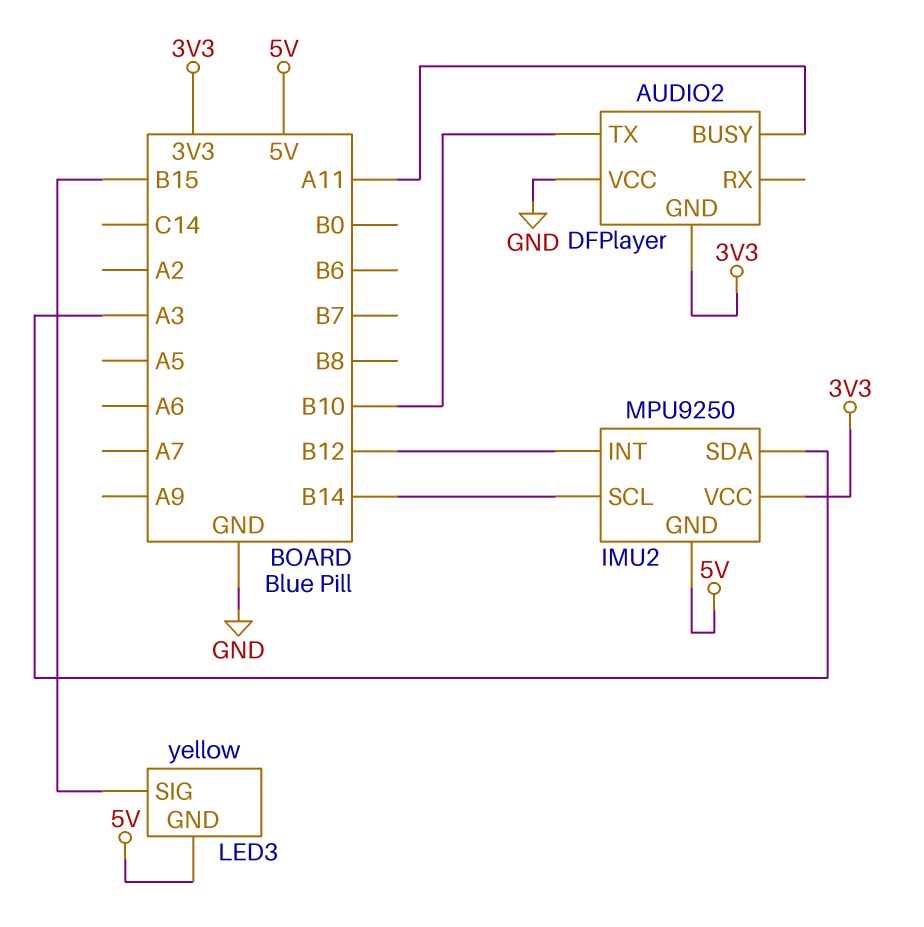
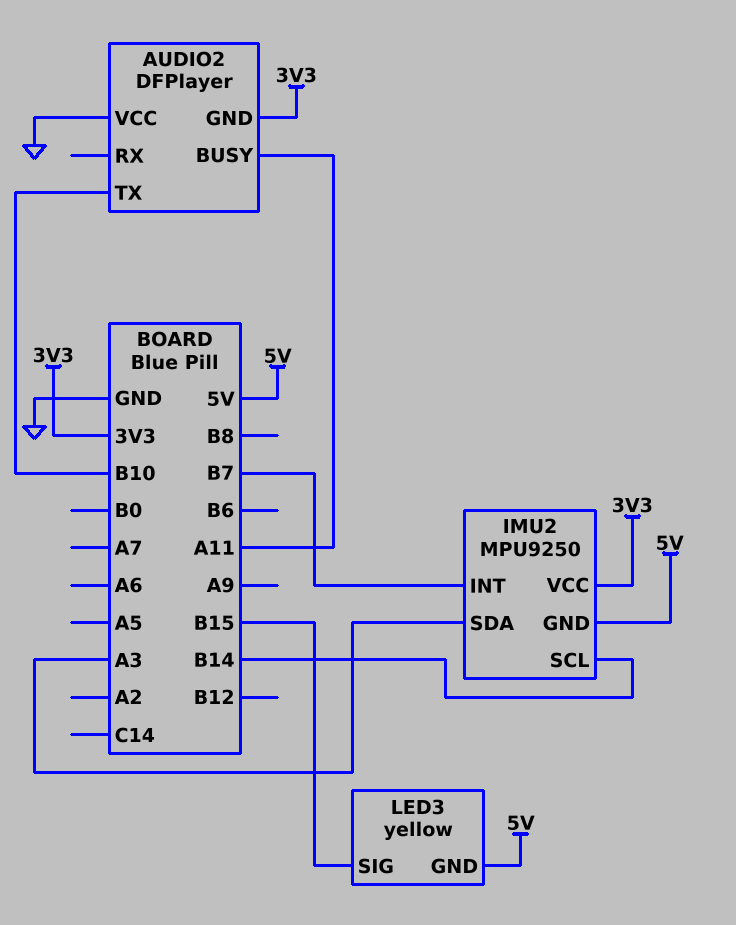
IMU2 pin INT: B12 -> B7

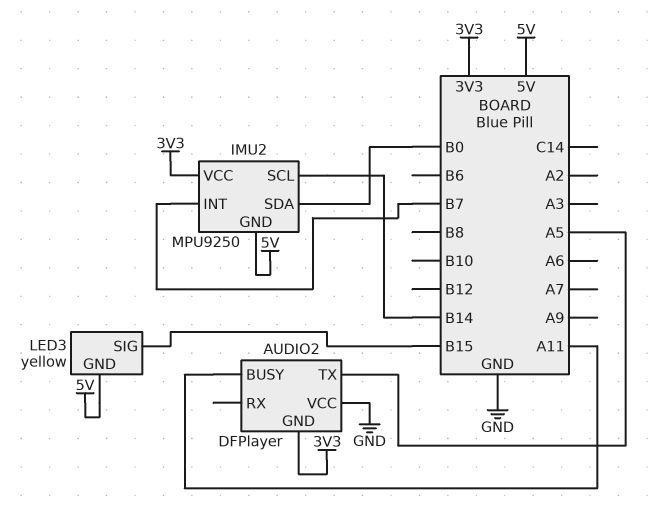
AUDIO2 pin TX: B10 -> A5
IMU2 pin SDA: A3 -> B0

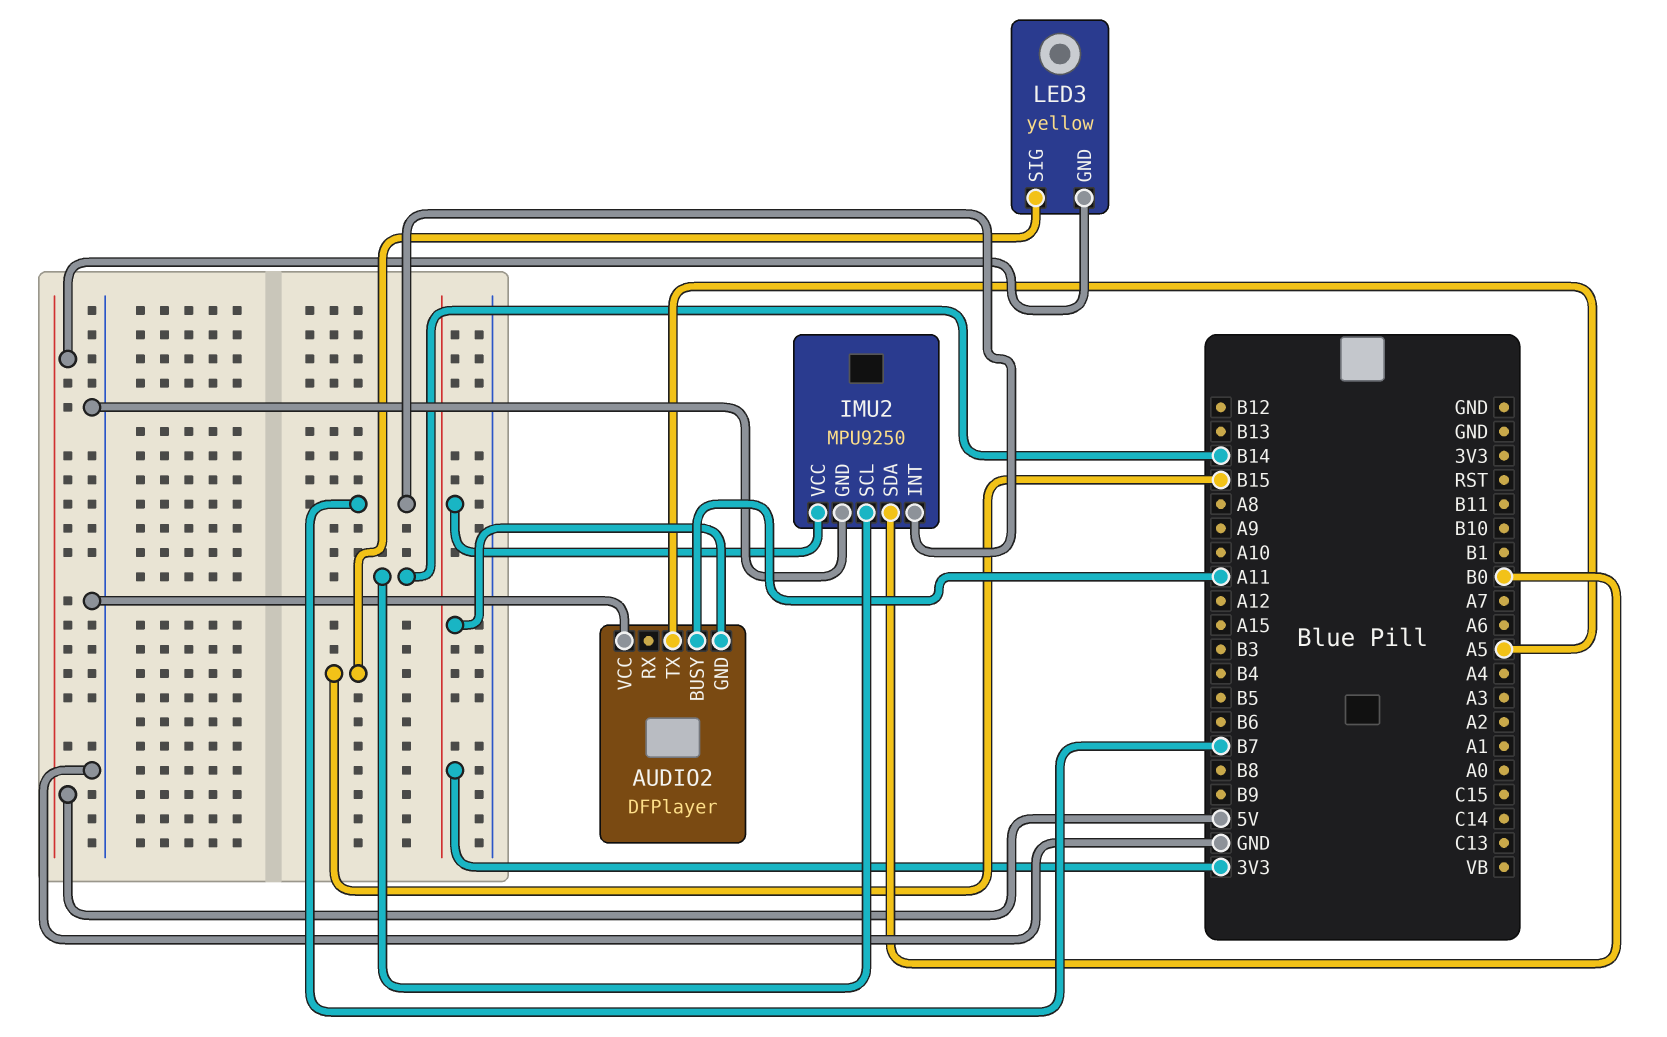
IMU2 pin GND: 5V -> GND

